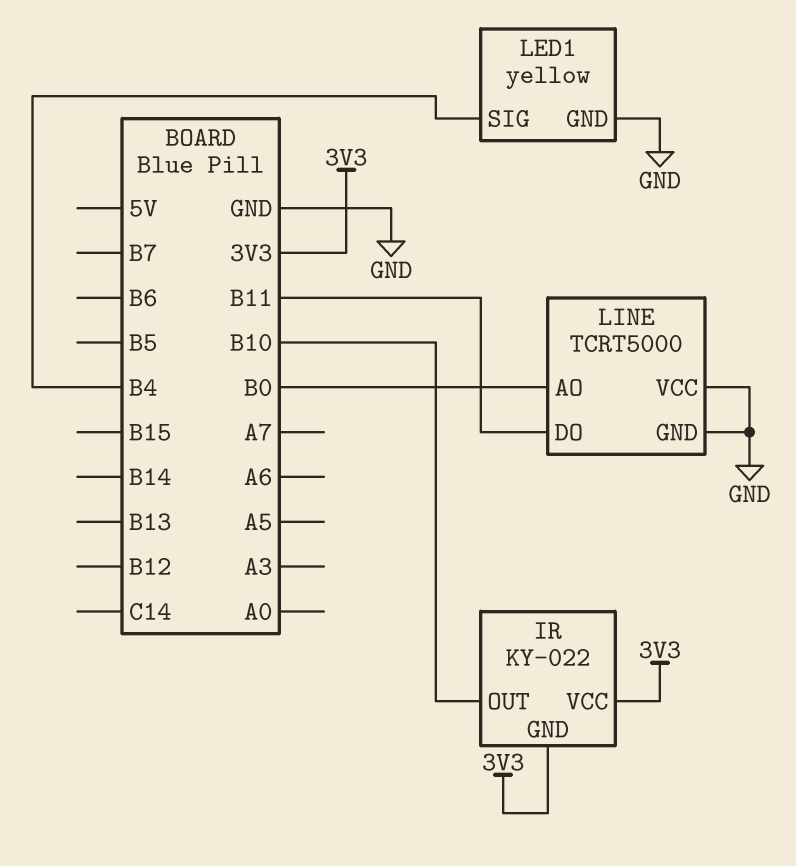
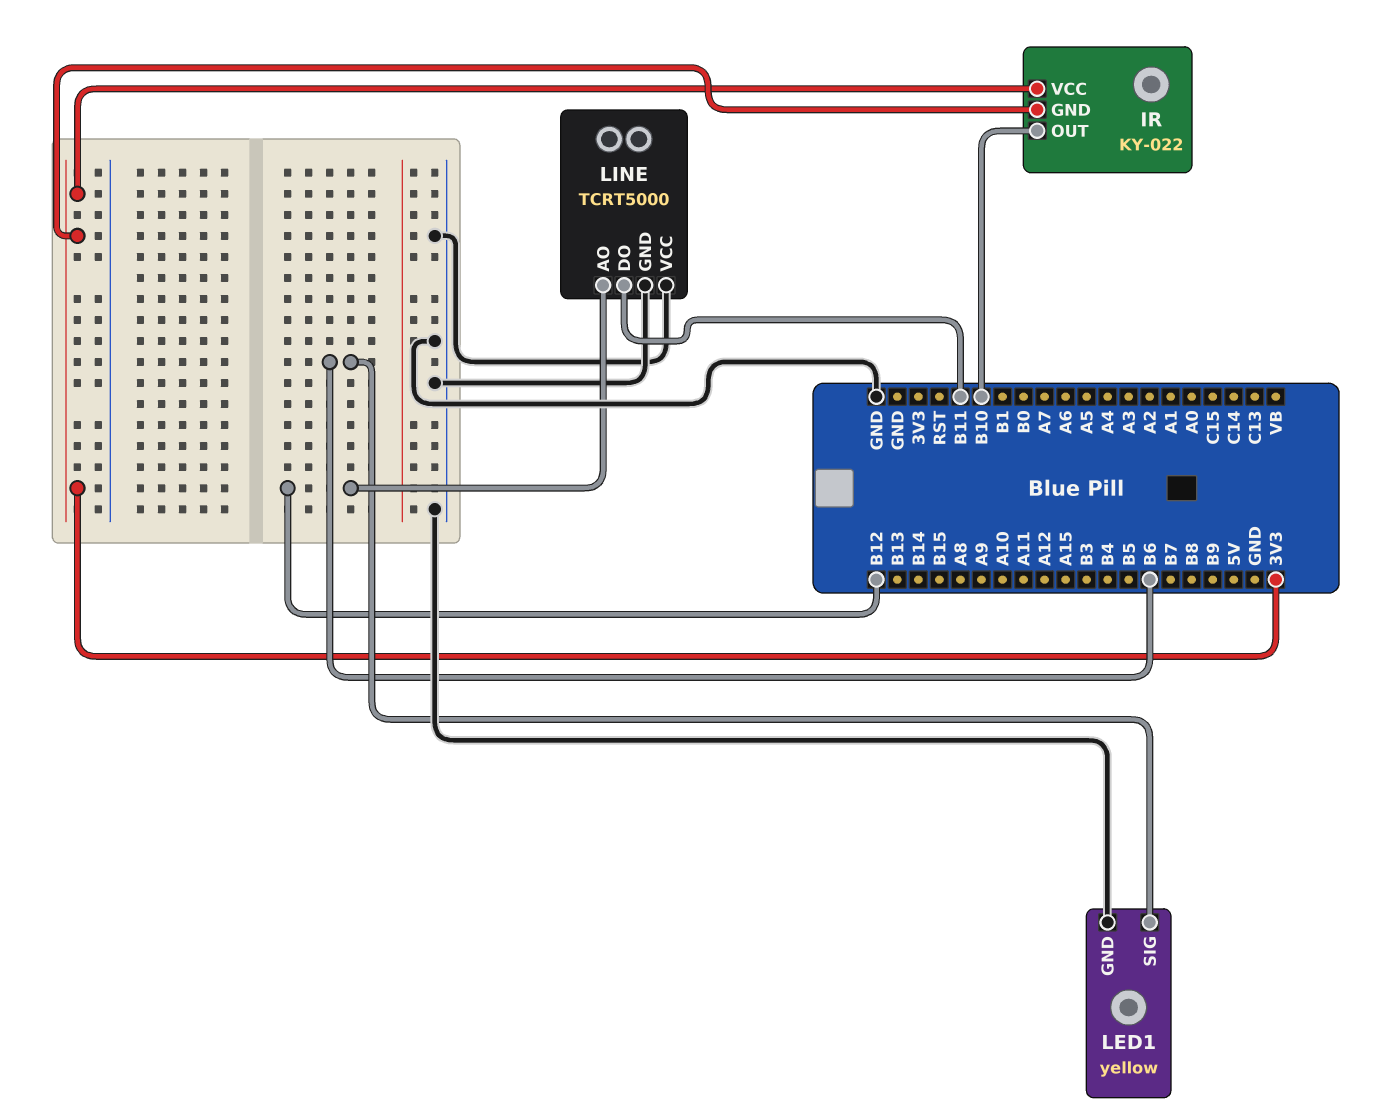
LED1 pin SIG: B4 -> B6
LINE pin AO: B0 -> B12

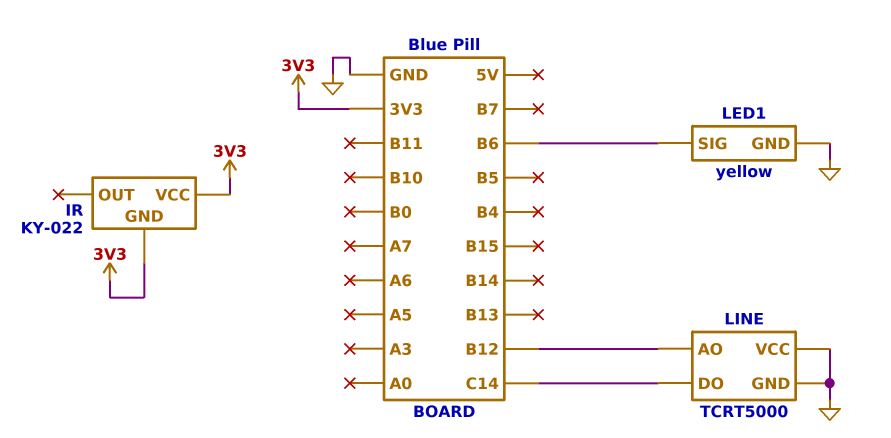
IR pin OUT: B10 -> none
LINE pin DO: B11 -> C14

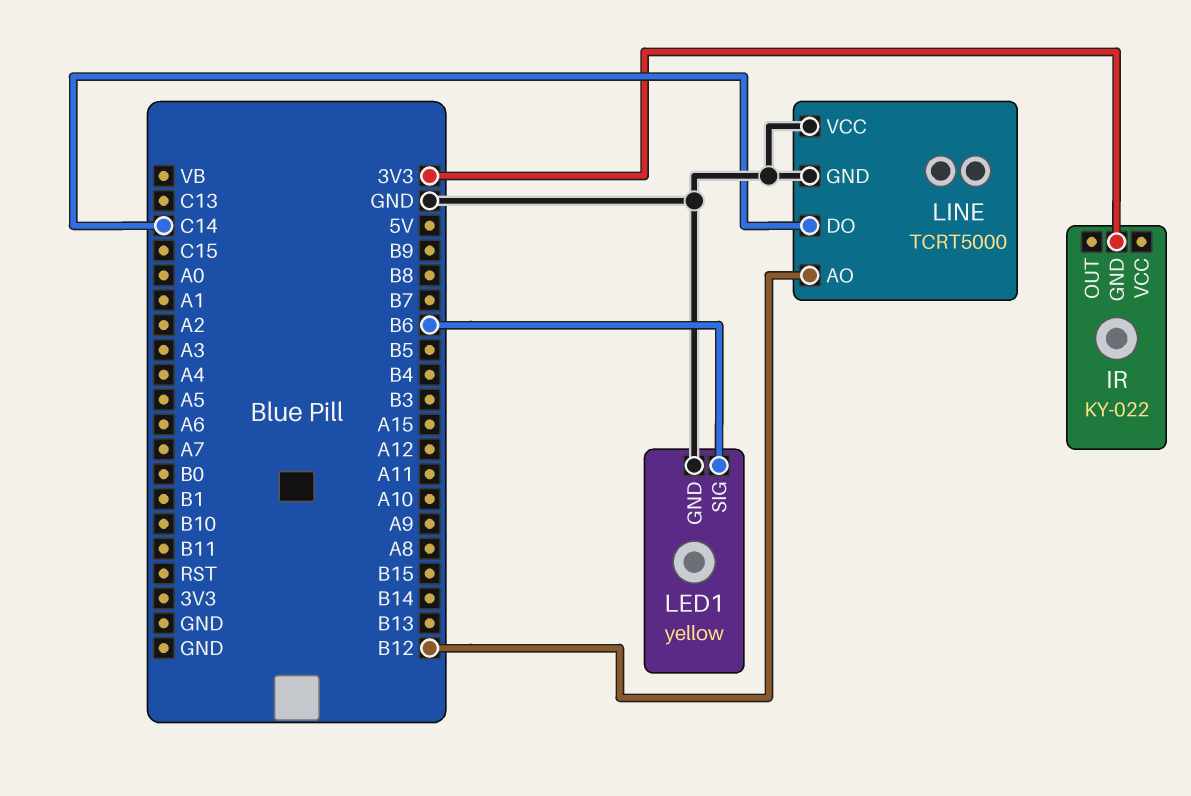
IR pin VCC: 3V3 -> none

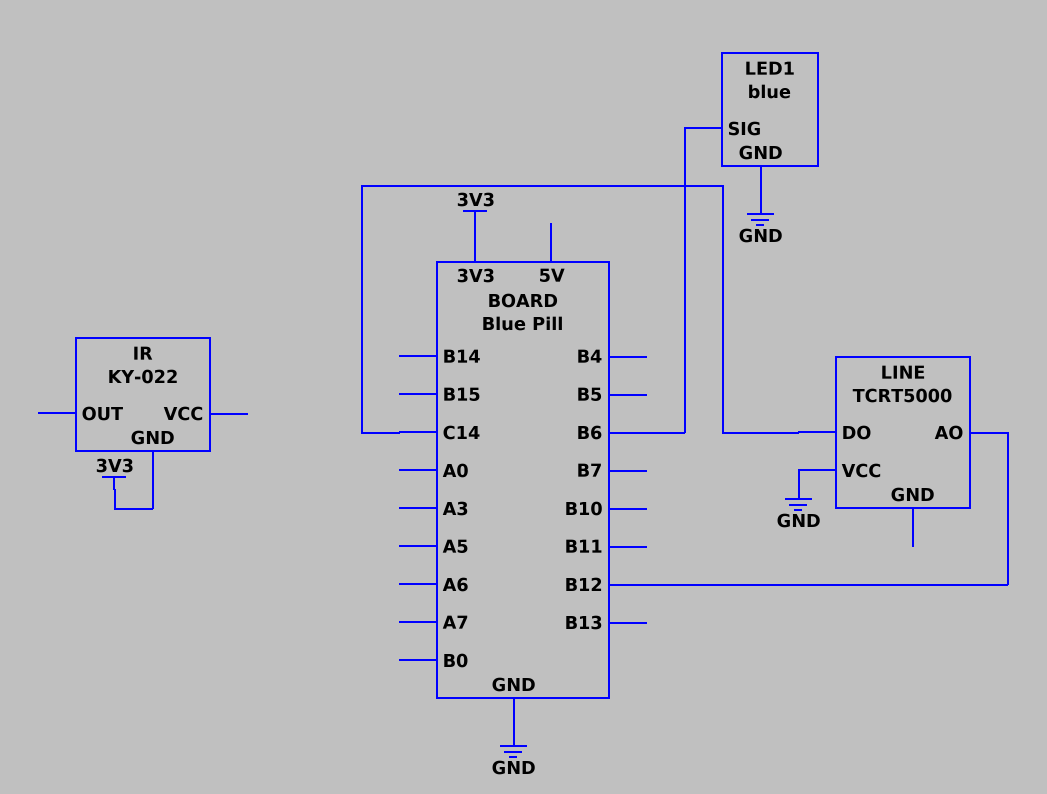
LED1: yellow -> blue
LINE pin GND: GND -> none

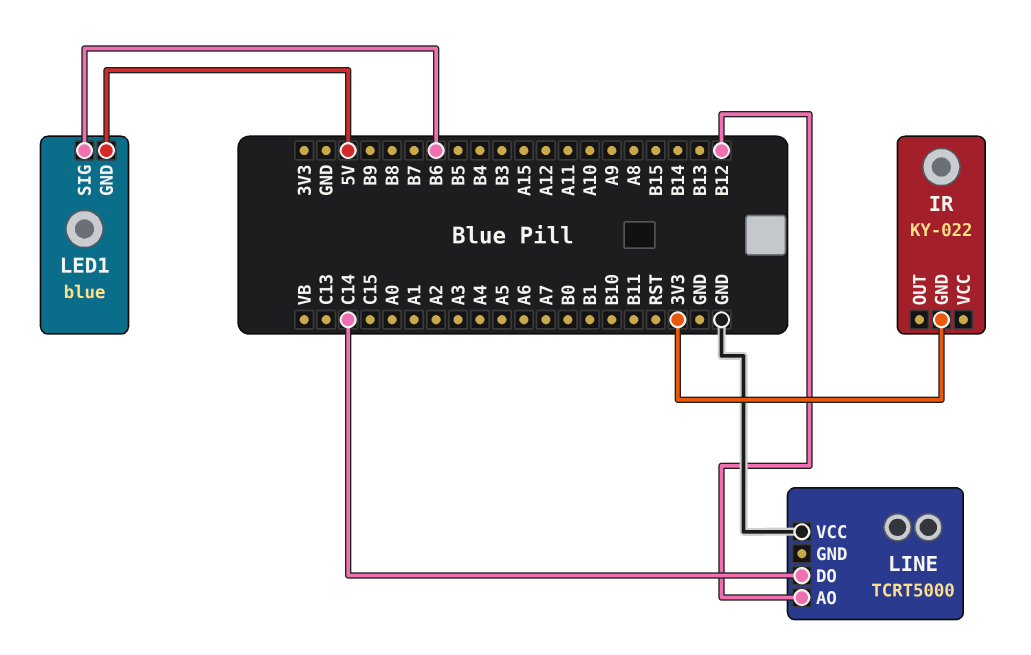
LED1 pin GND: GND -> 5V

